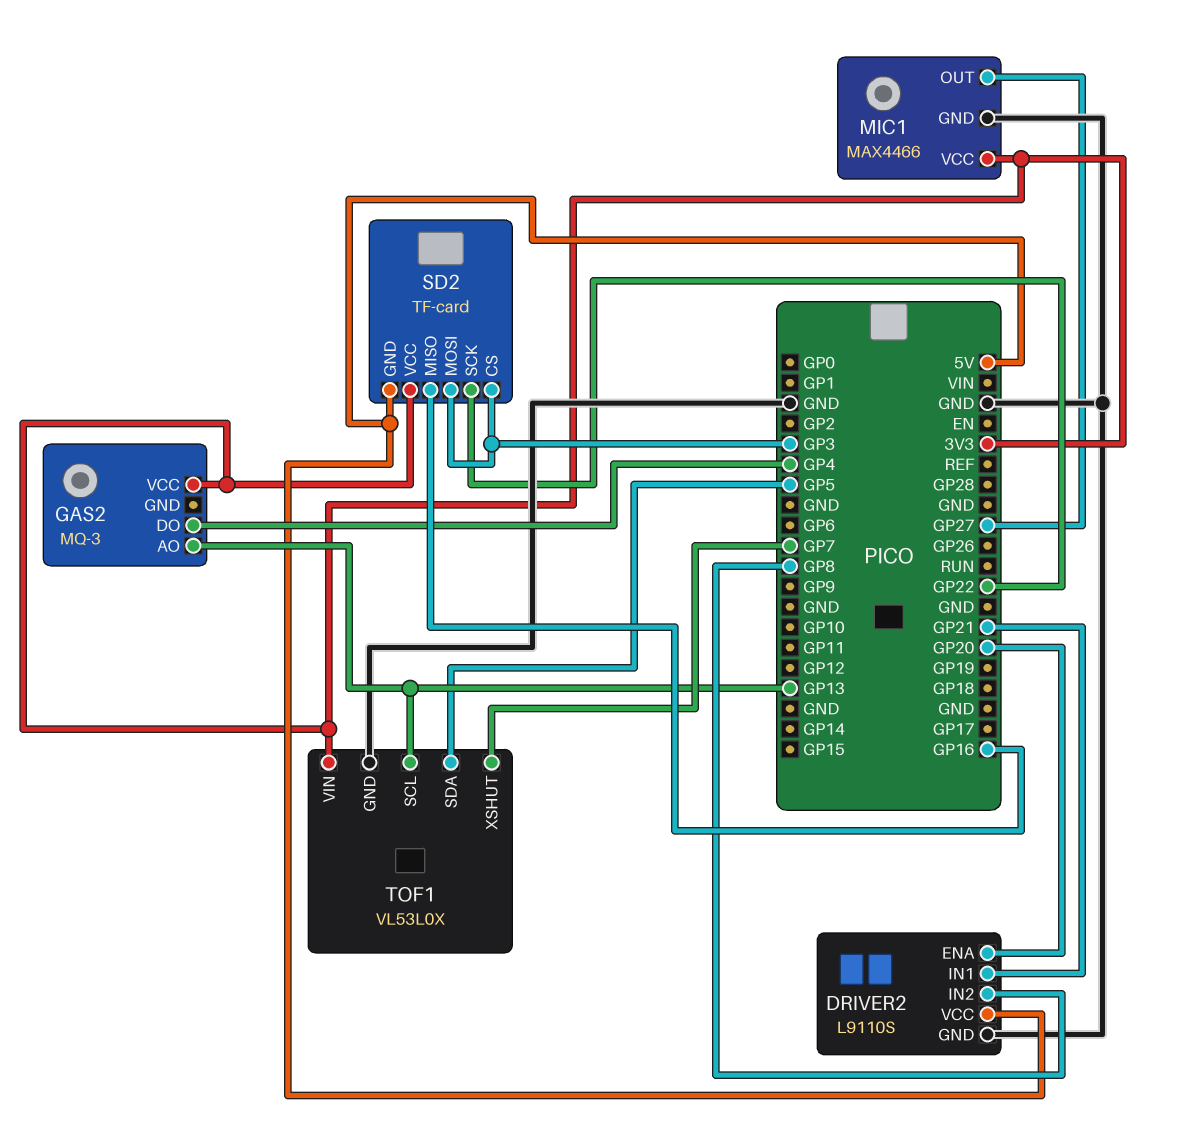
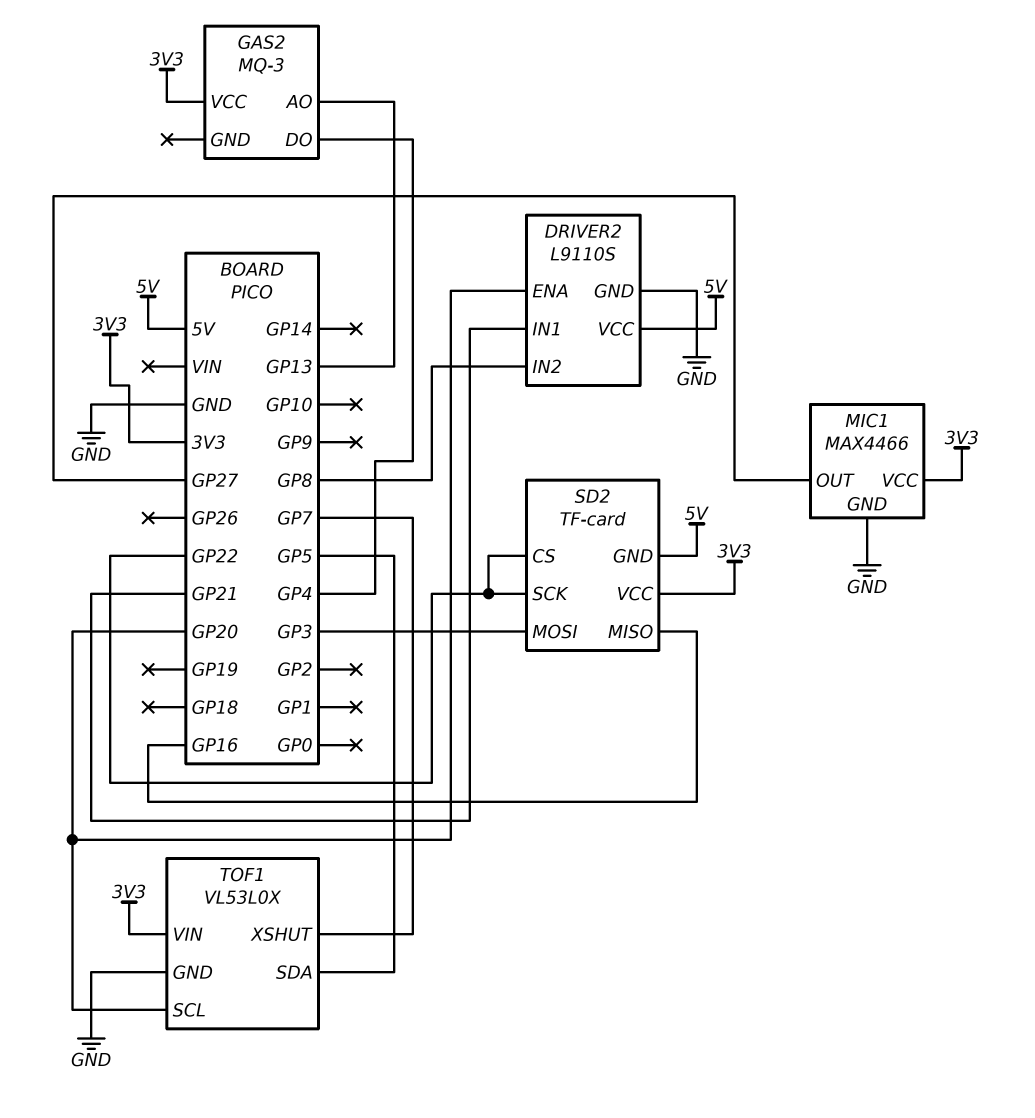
SD2 pin CS: GP3 -> GP22
TOF1 pin SCL: GP13 -> GP20

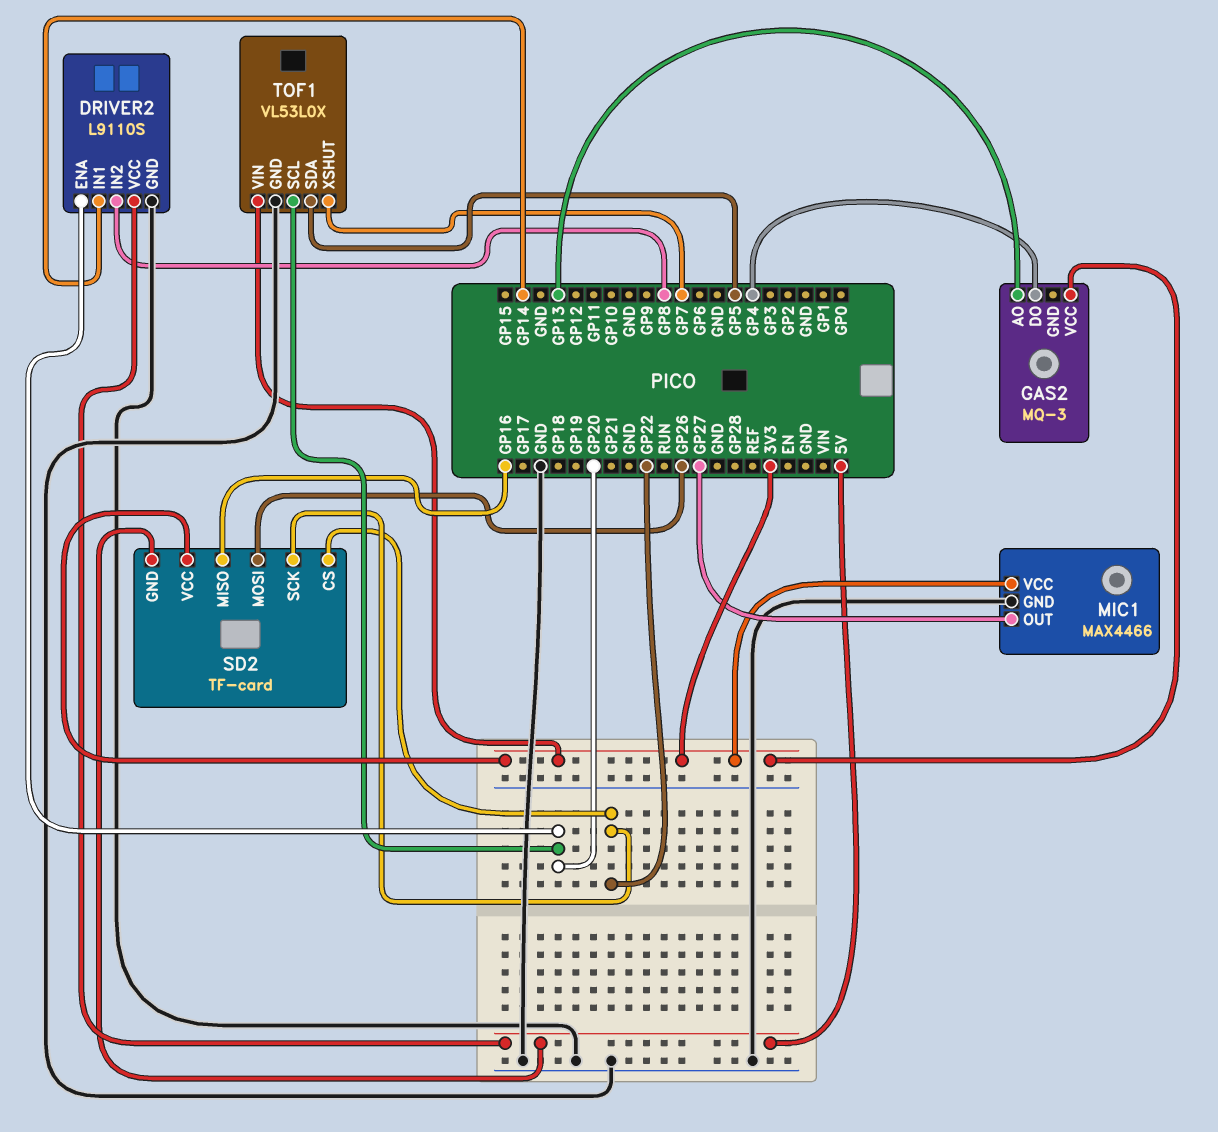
DRIVER2 pin IN1: GP21 -> GP14
SD2 pin MOSI: GP3 -> GP26

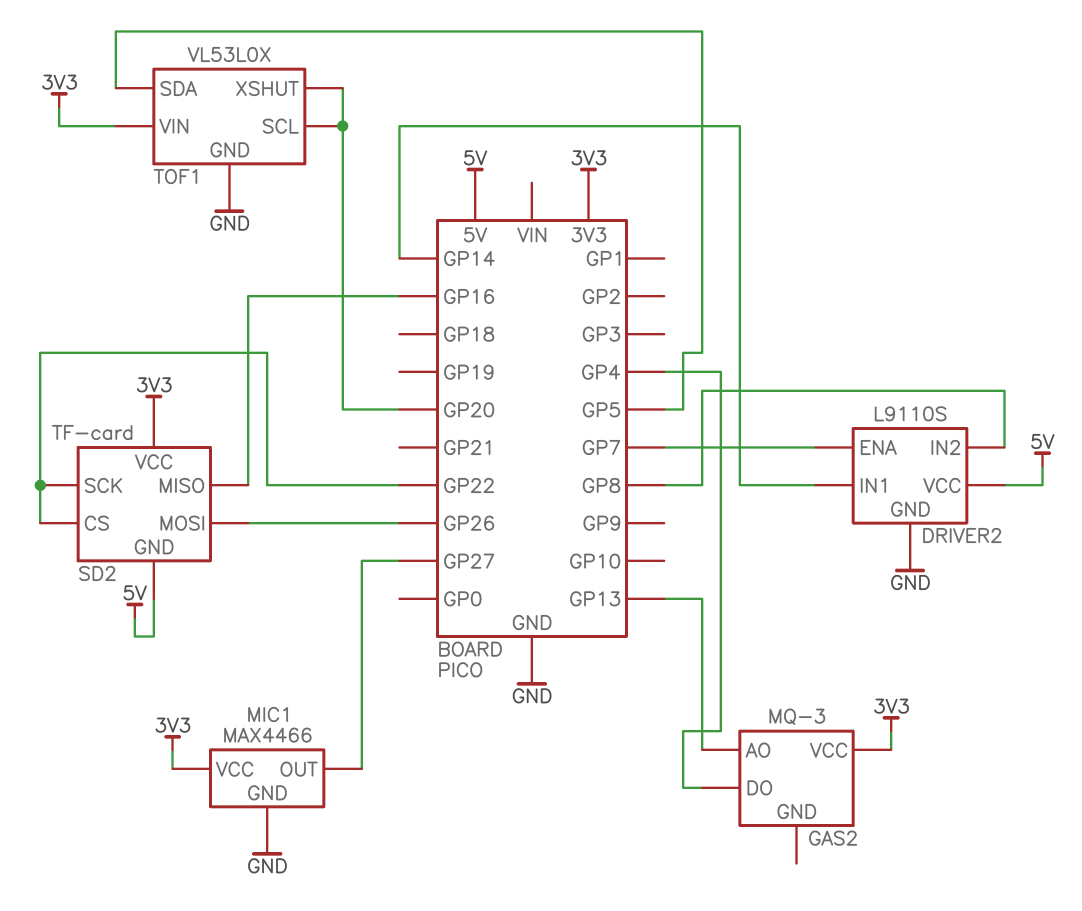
DRIVER2 pin ENA: GP20 -> GP7
TOF1 pin XSHUT: GP7 -> GP20

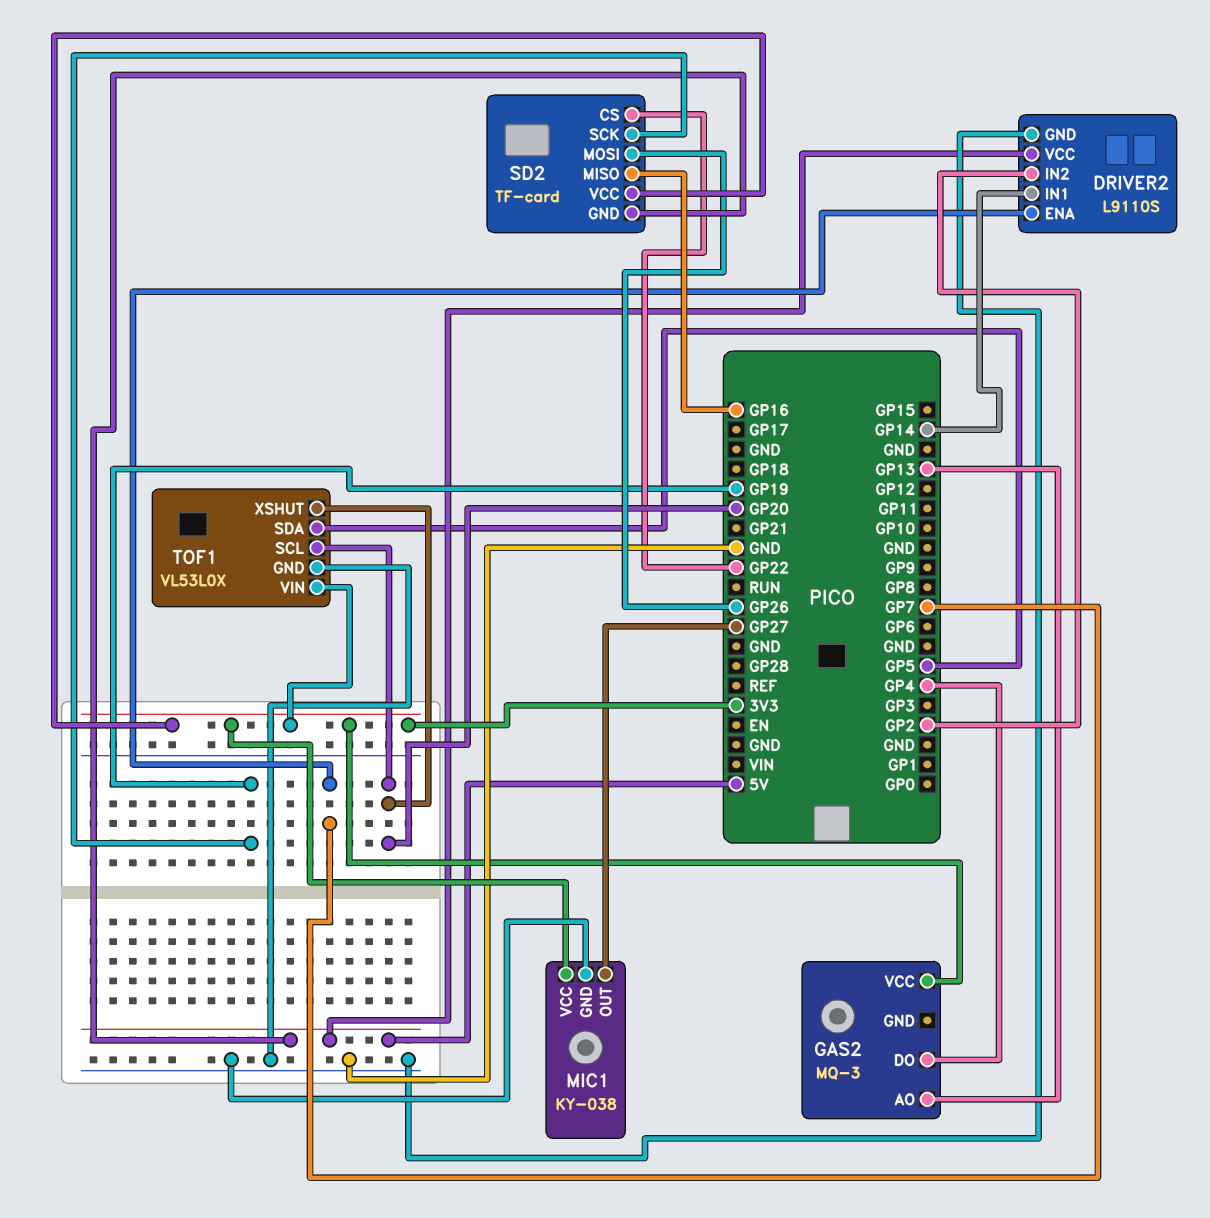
DRIVER2 pin IN2: GP8 -> GP2
MIC1: MAX4466 -> KY-038
SD2 pin SCK: GP22 -> GP19

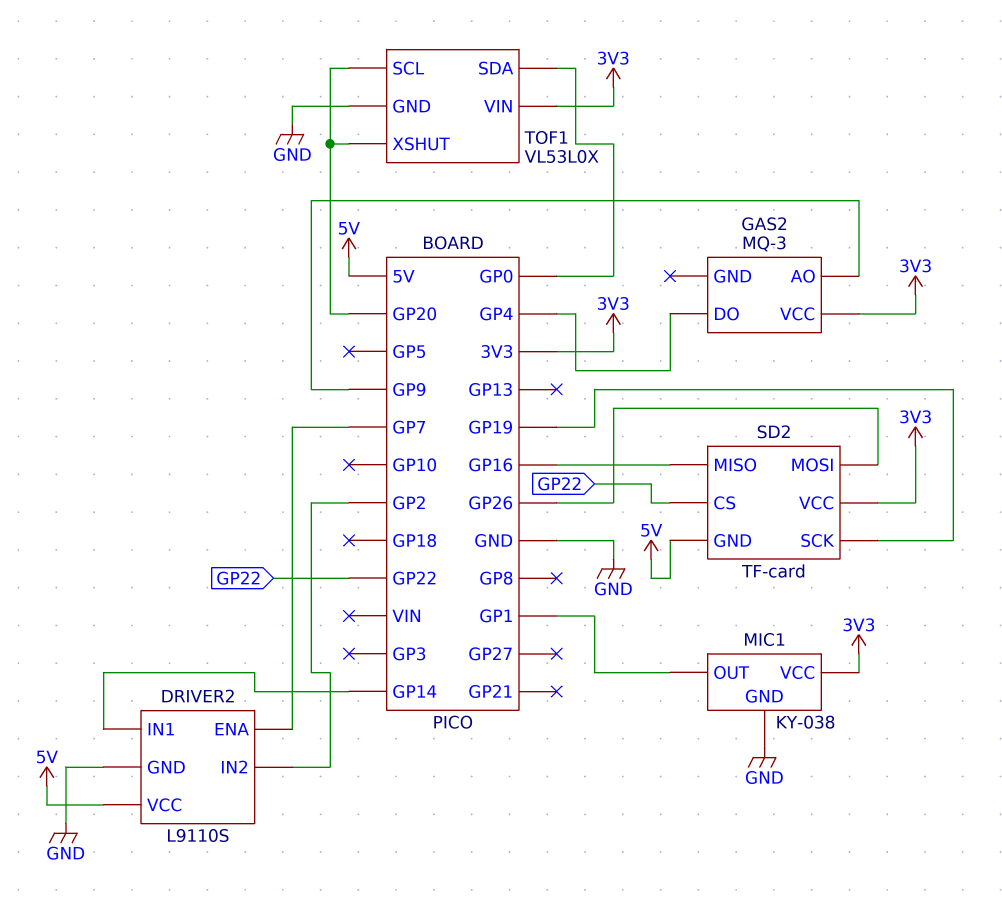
GAS2 pin AO: GP13 -> GP9
MIC1 pin OUT: GP27 -> GP1
TOF1 pin SDA: GP5 -> GP0

